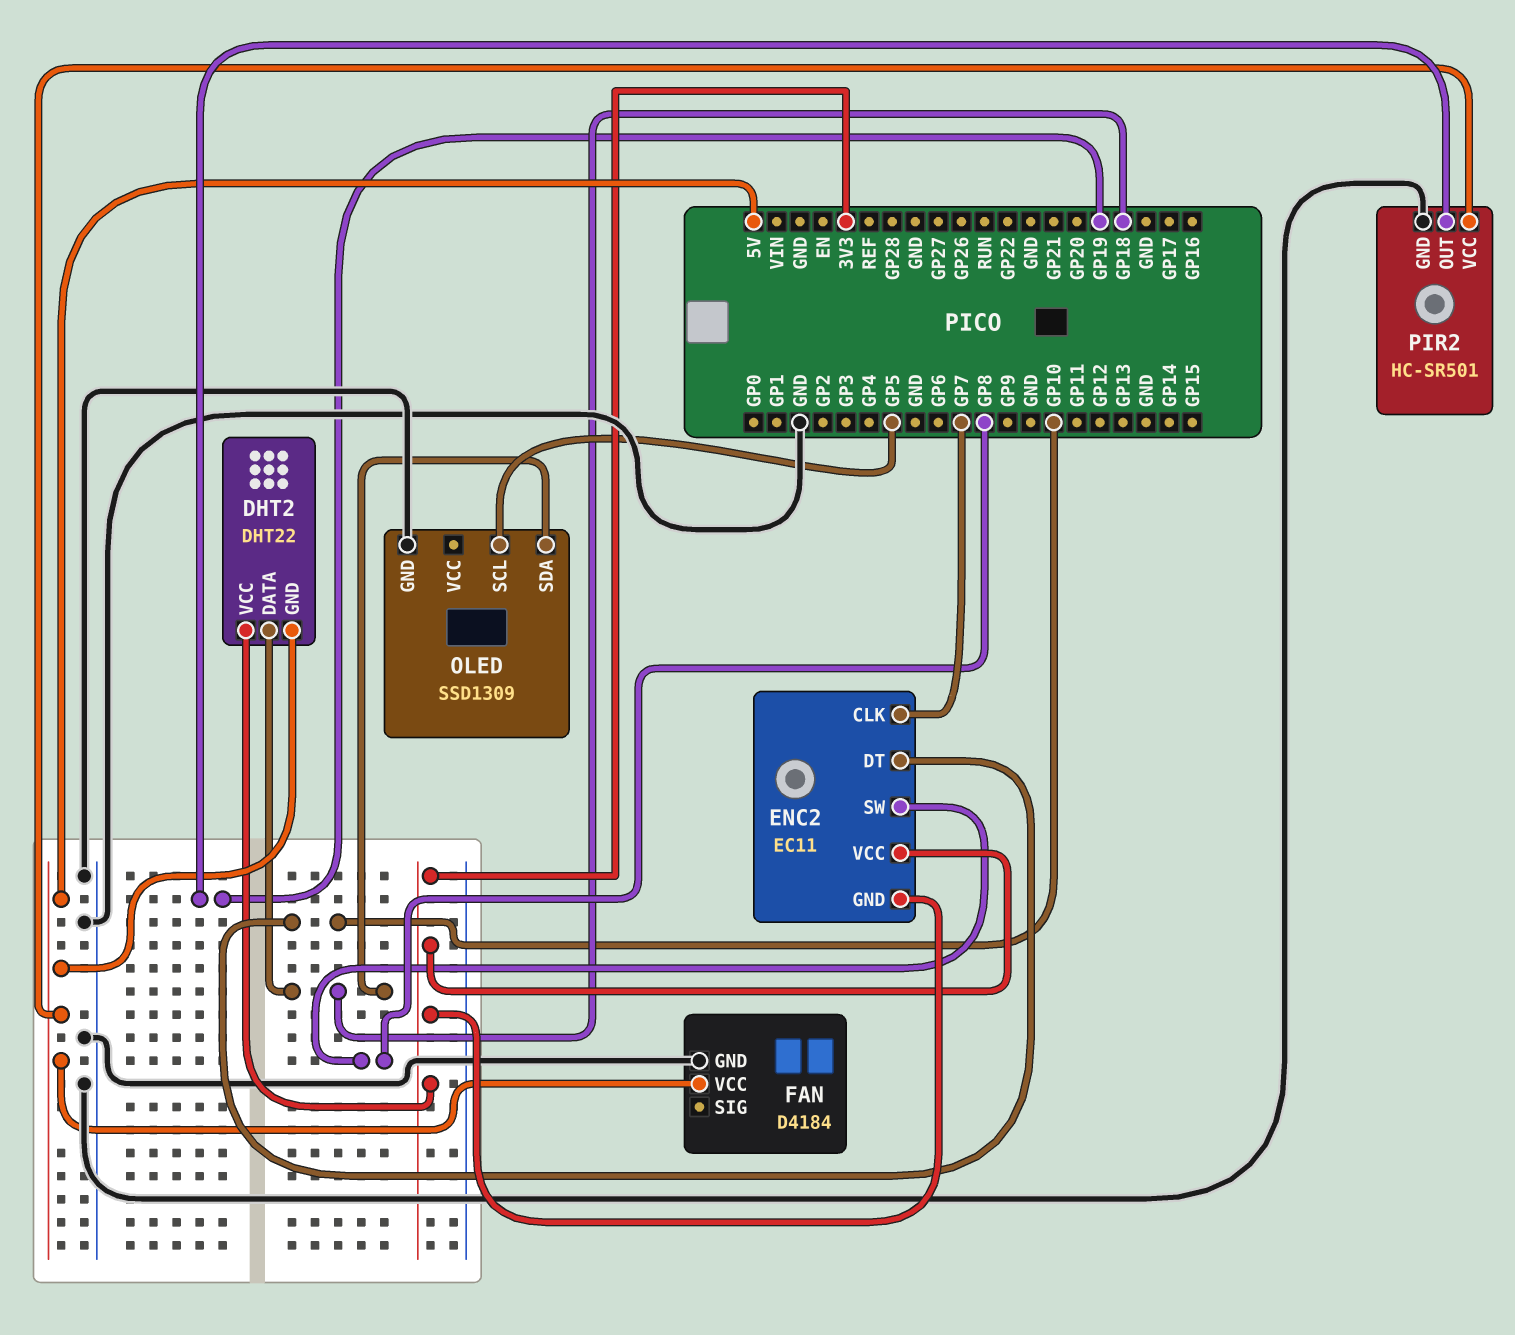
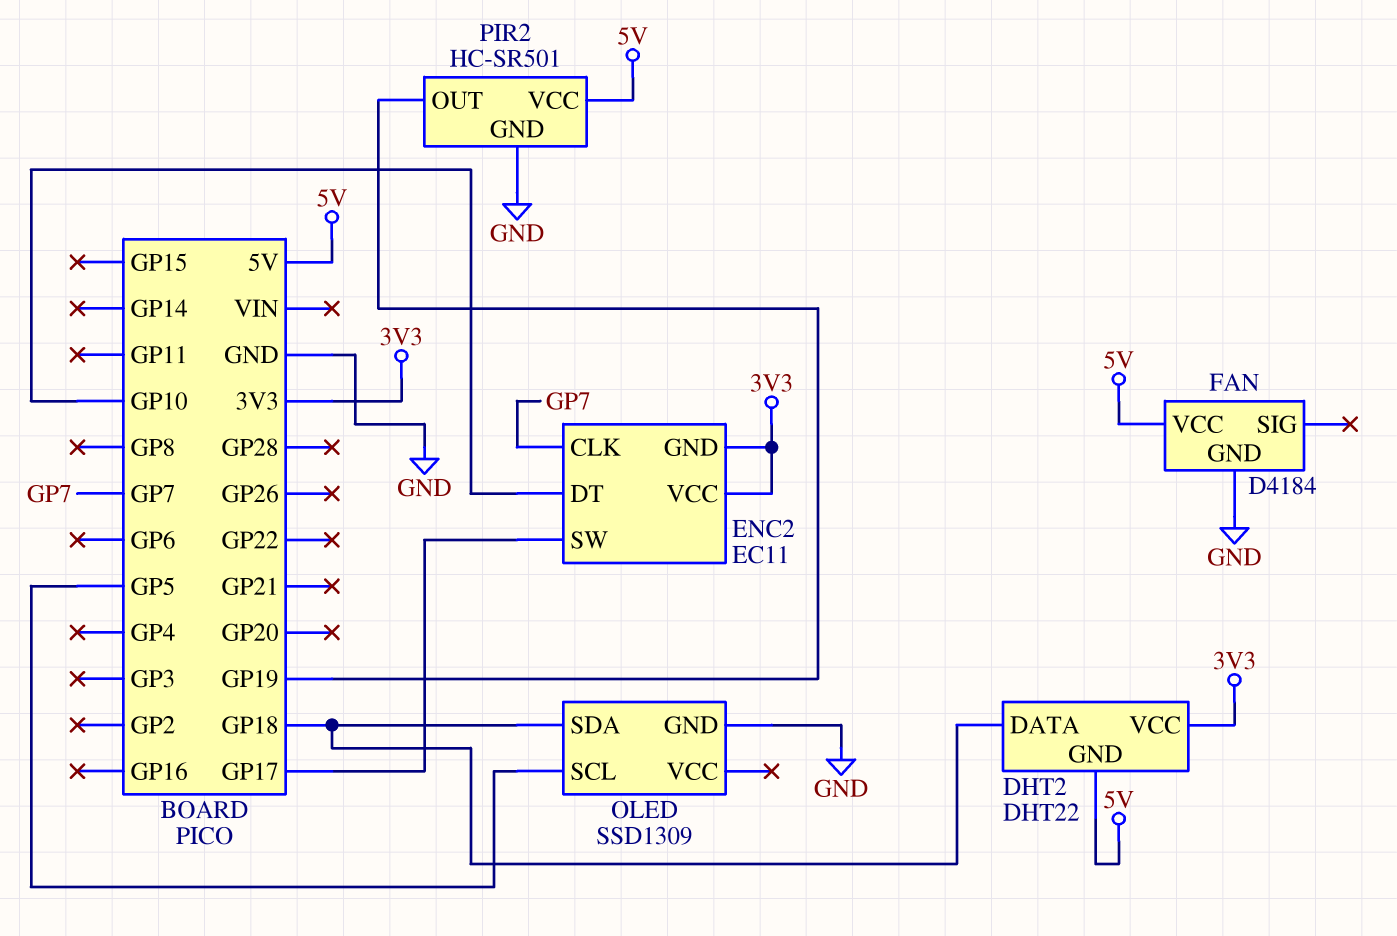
ENC2 pin SW: GP8 -> GP17

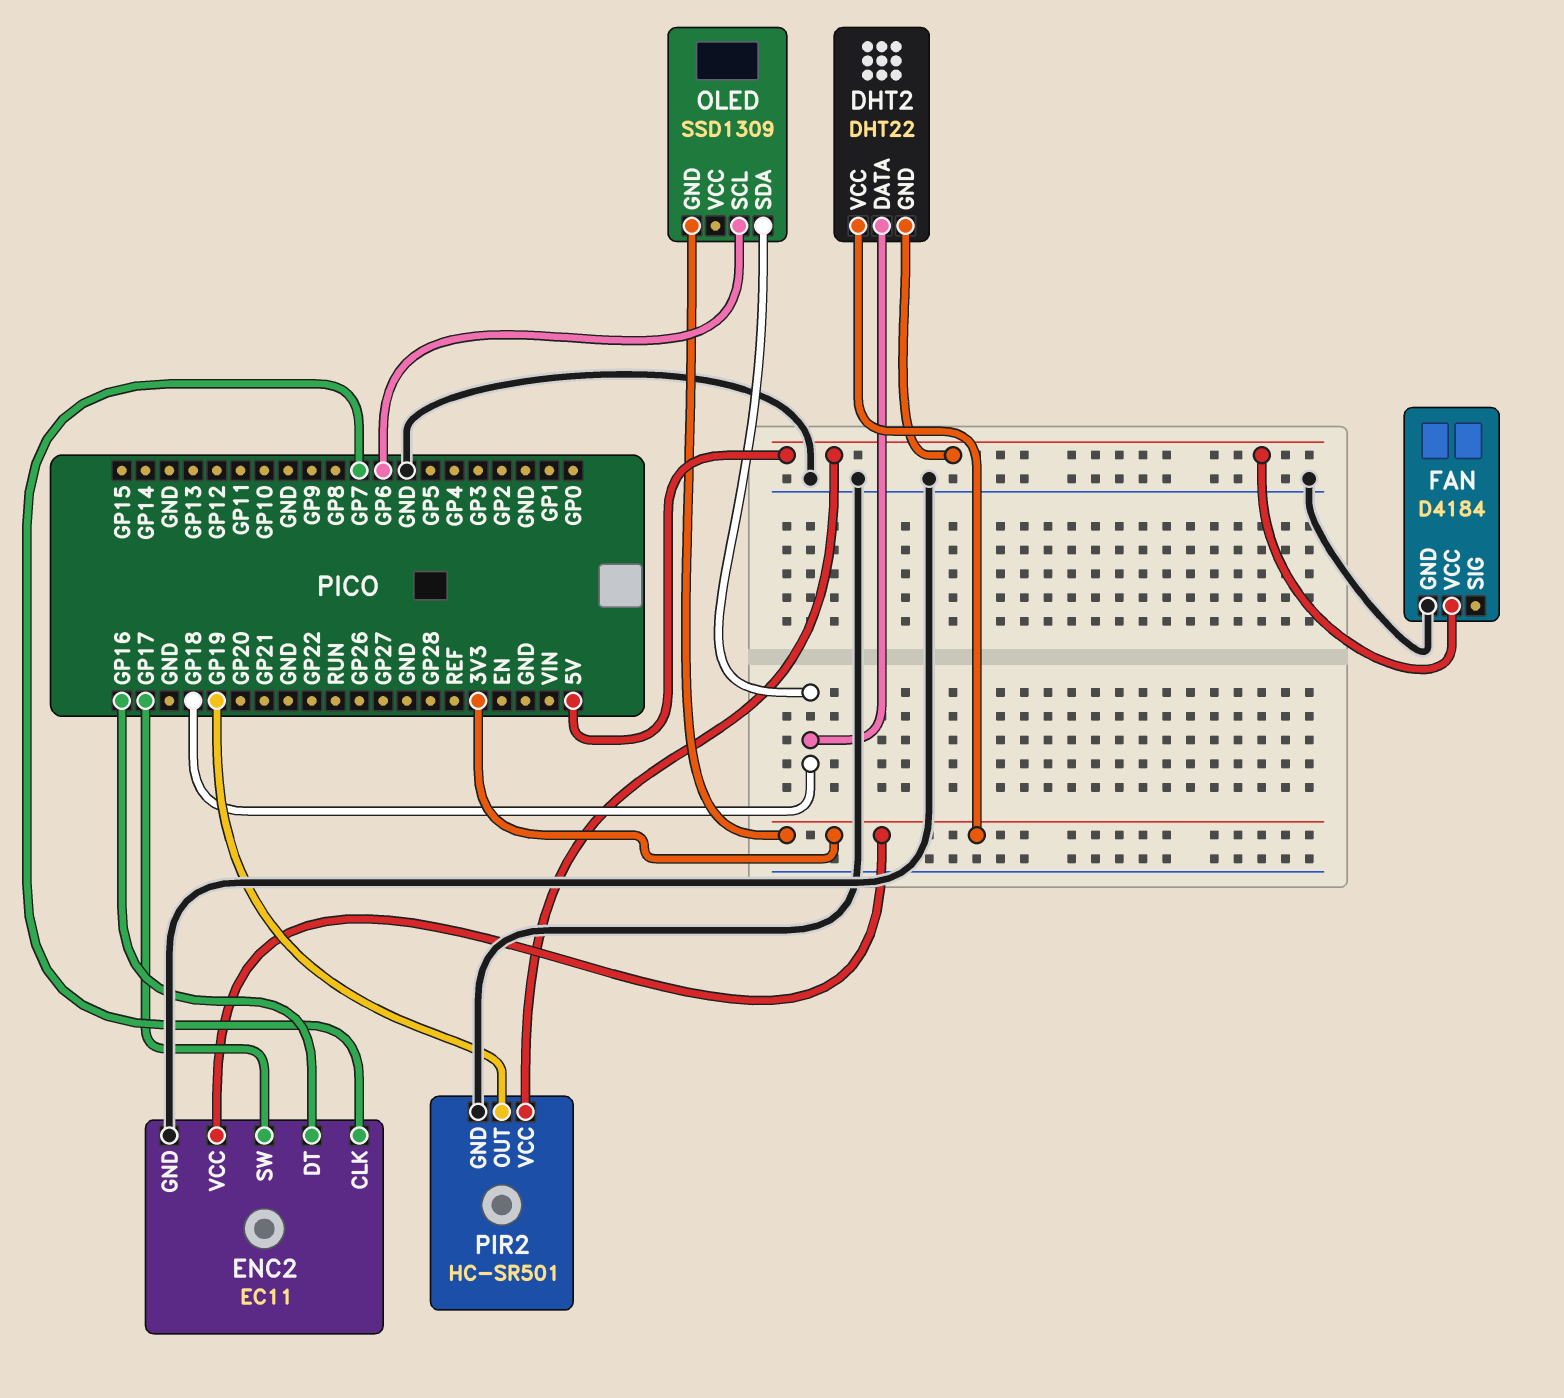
ENC2 pin DT: GP10 -> GP16
ENC2 pin GND: 3V3 -> GND
OLED pin GND: GND -> 3V3
OLED pin SCL: GP5 -> GP6

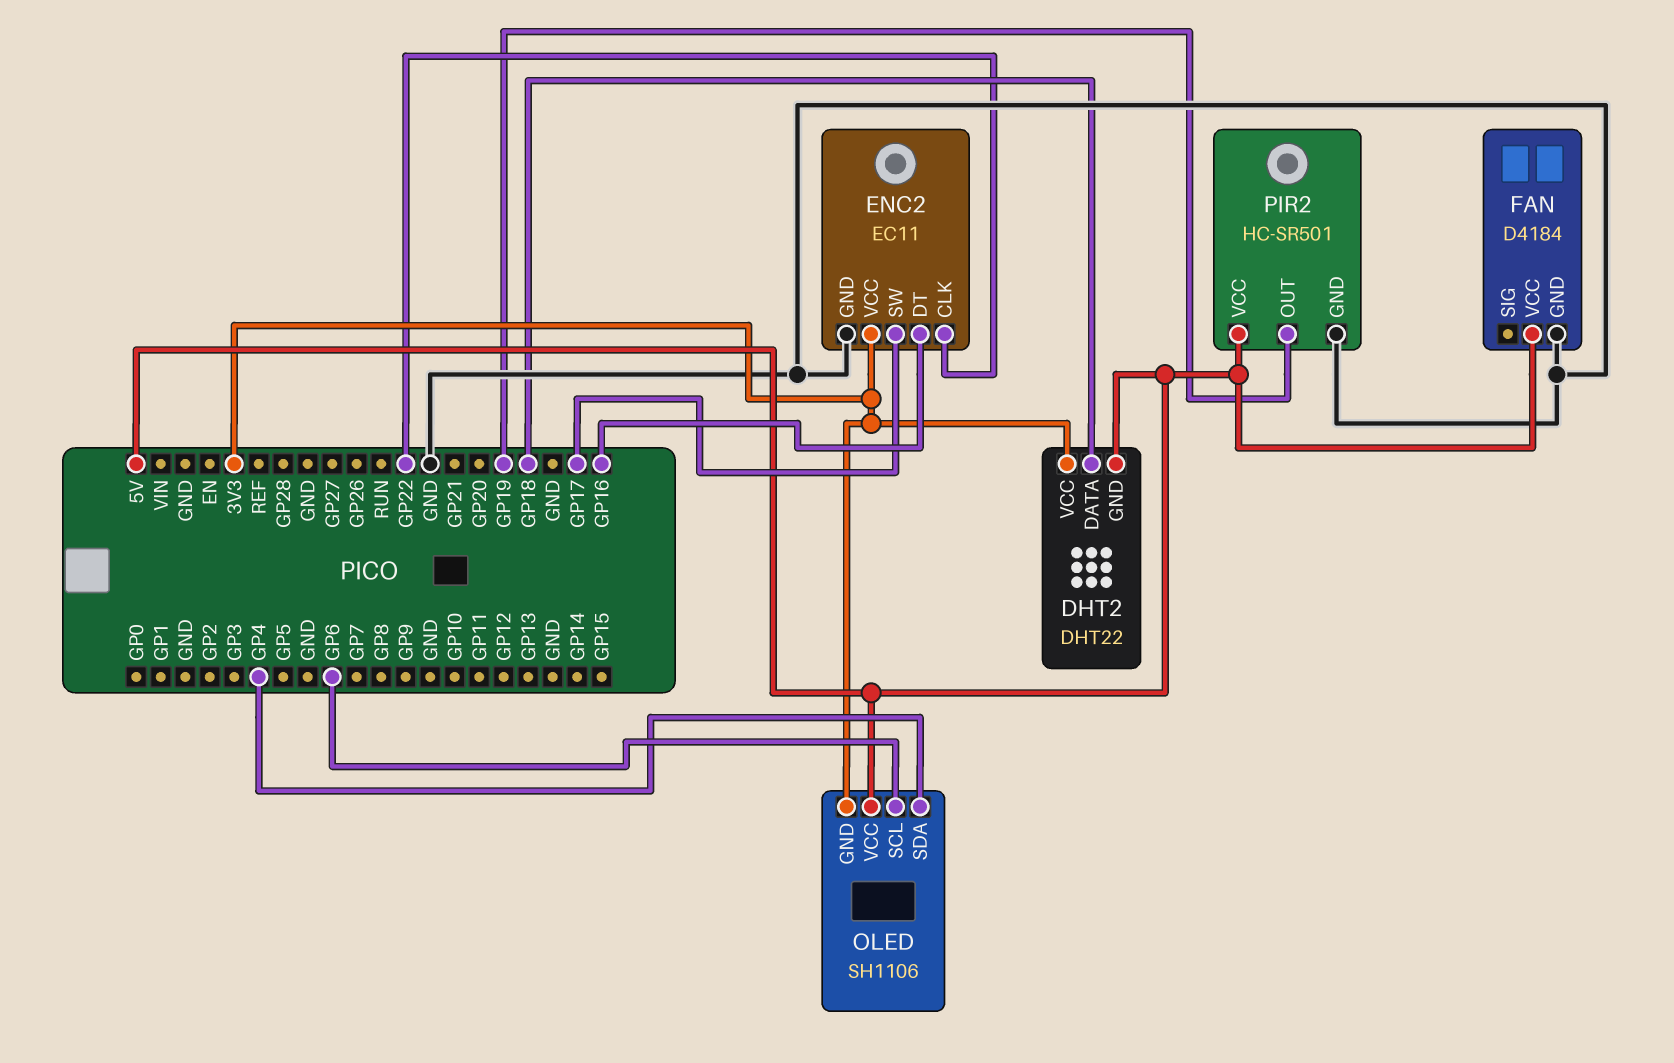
ENC2 pin CLK: GP7 -> GP22
OLED: SSD1309 -> SH1106
OLED pin SDA: GP18 -> GP4
OLED pin VCC: none -> 5V

